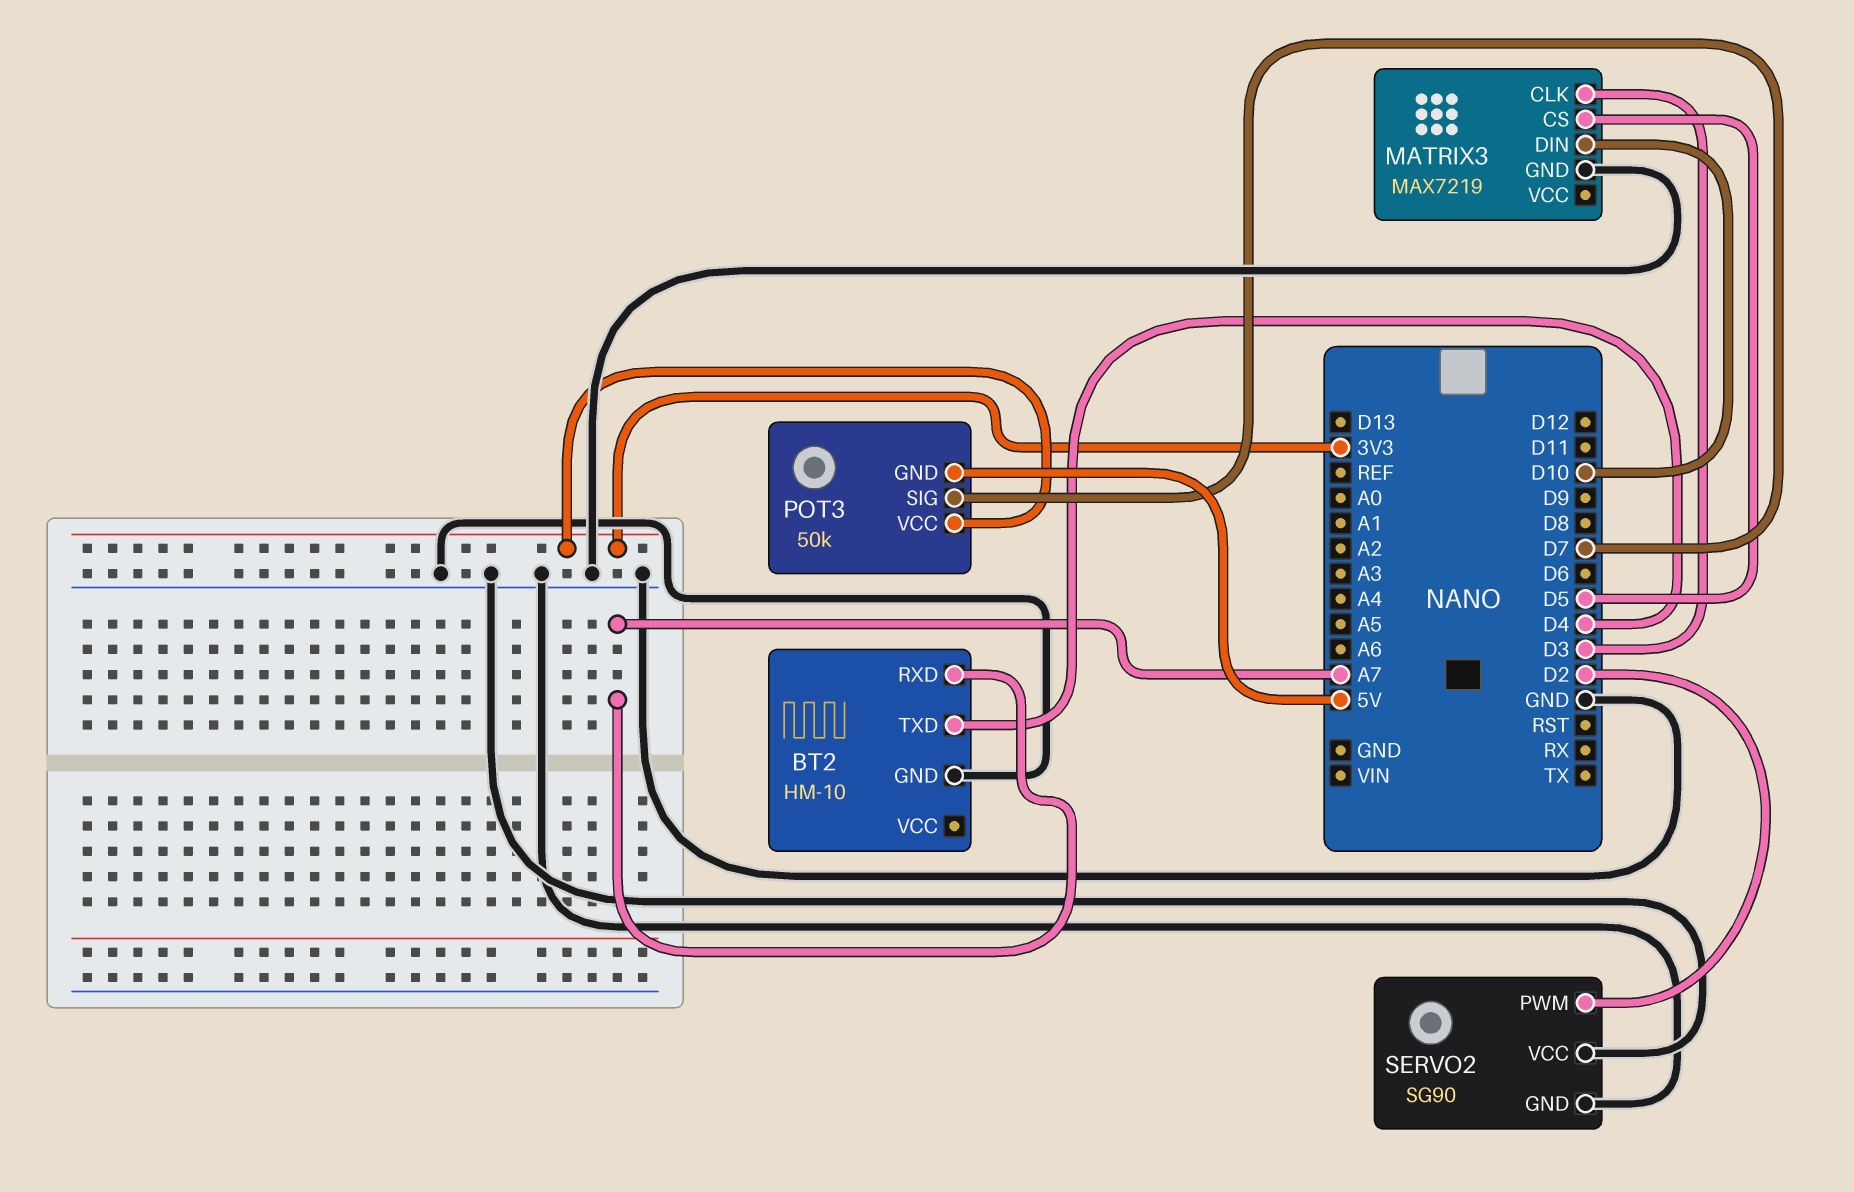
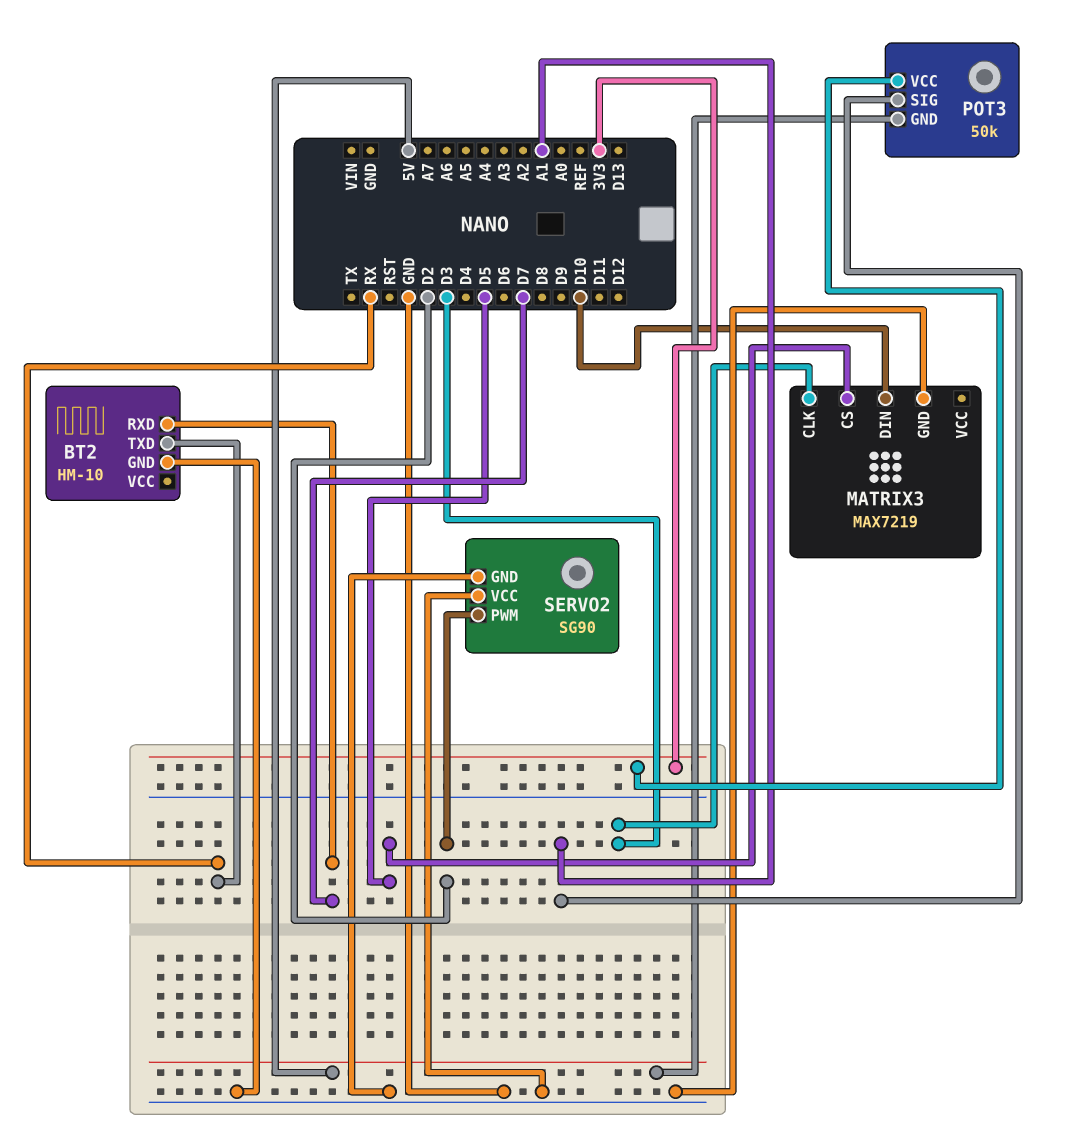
BT2 pin RXD: A7 -> D7
BT2 pin TXD: D4 -> RX
POT3 pin SIG: D7 -> A1

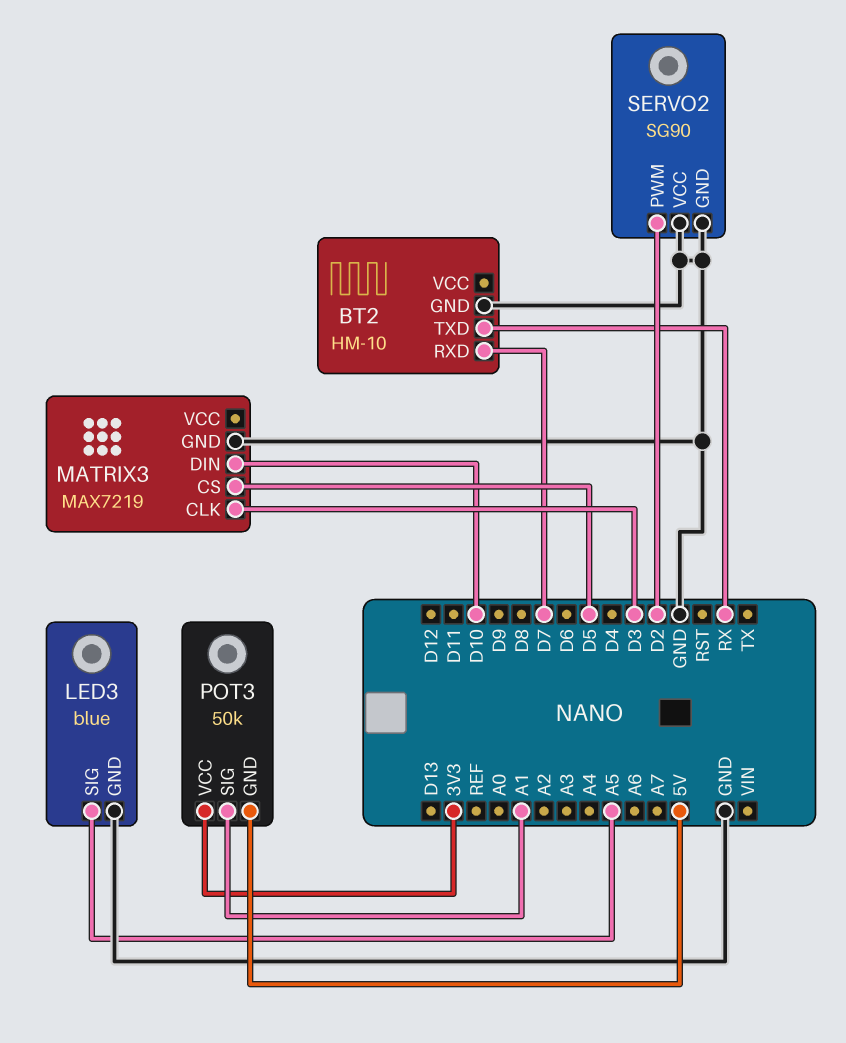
LED3: none -> blue
LED3 pin GND: none -> GND
LED3 pin SIG: none -> A5

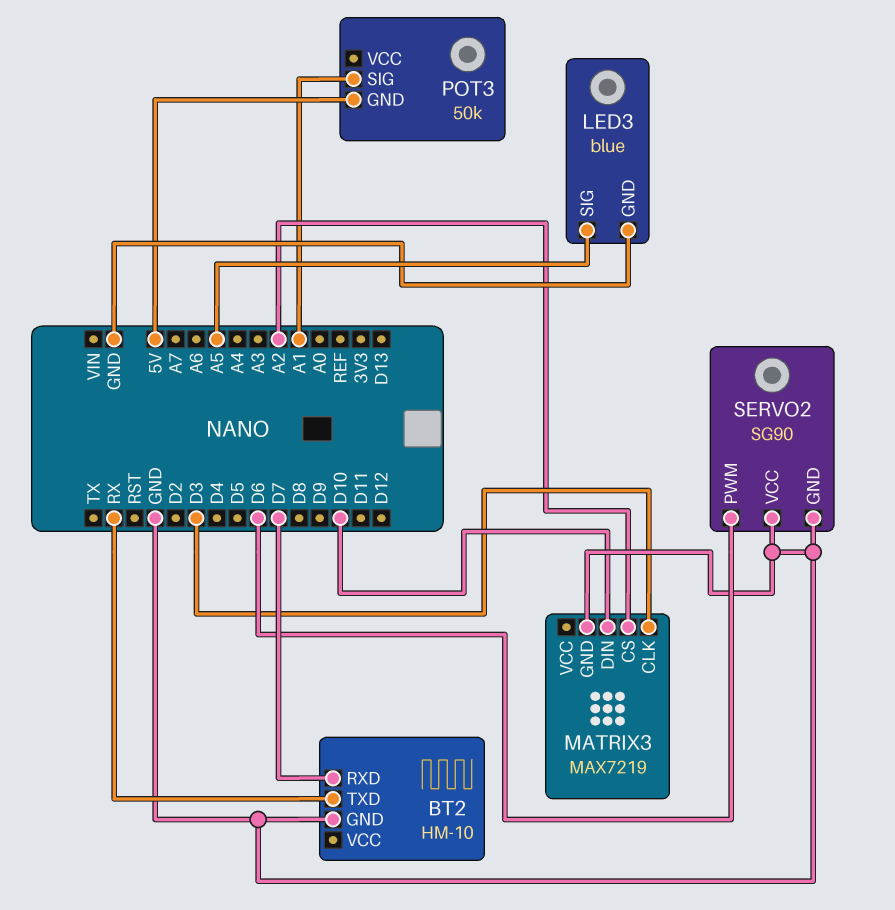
MATRIX3 pin CS: D5 -> A2
POT3 pin VCC: 3V3 -> none
SERVO2 pin PWM: D2 -> D6

